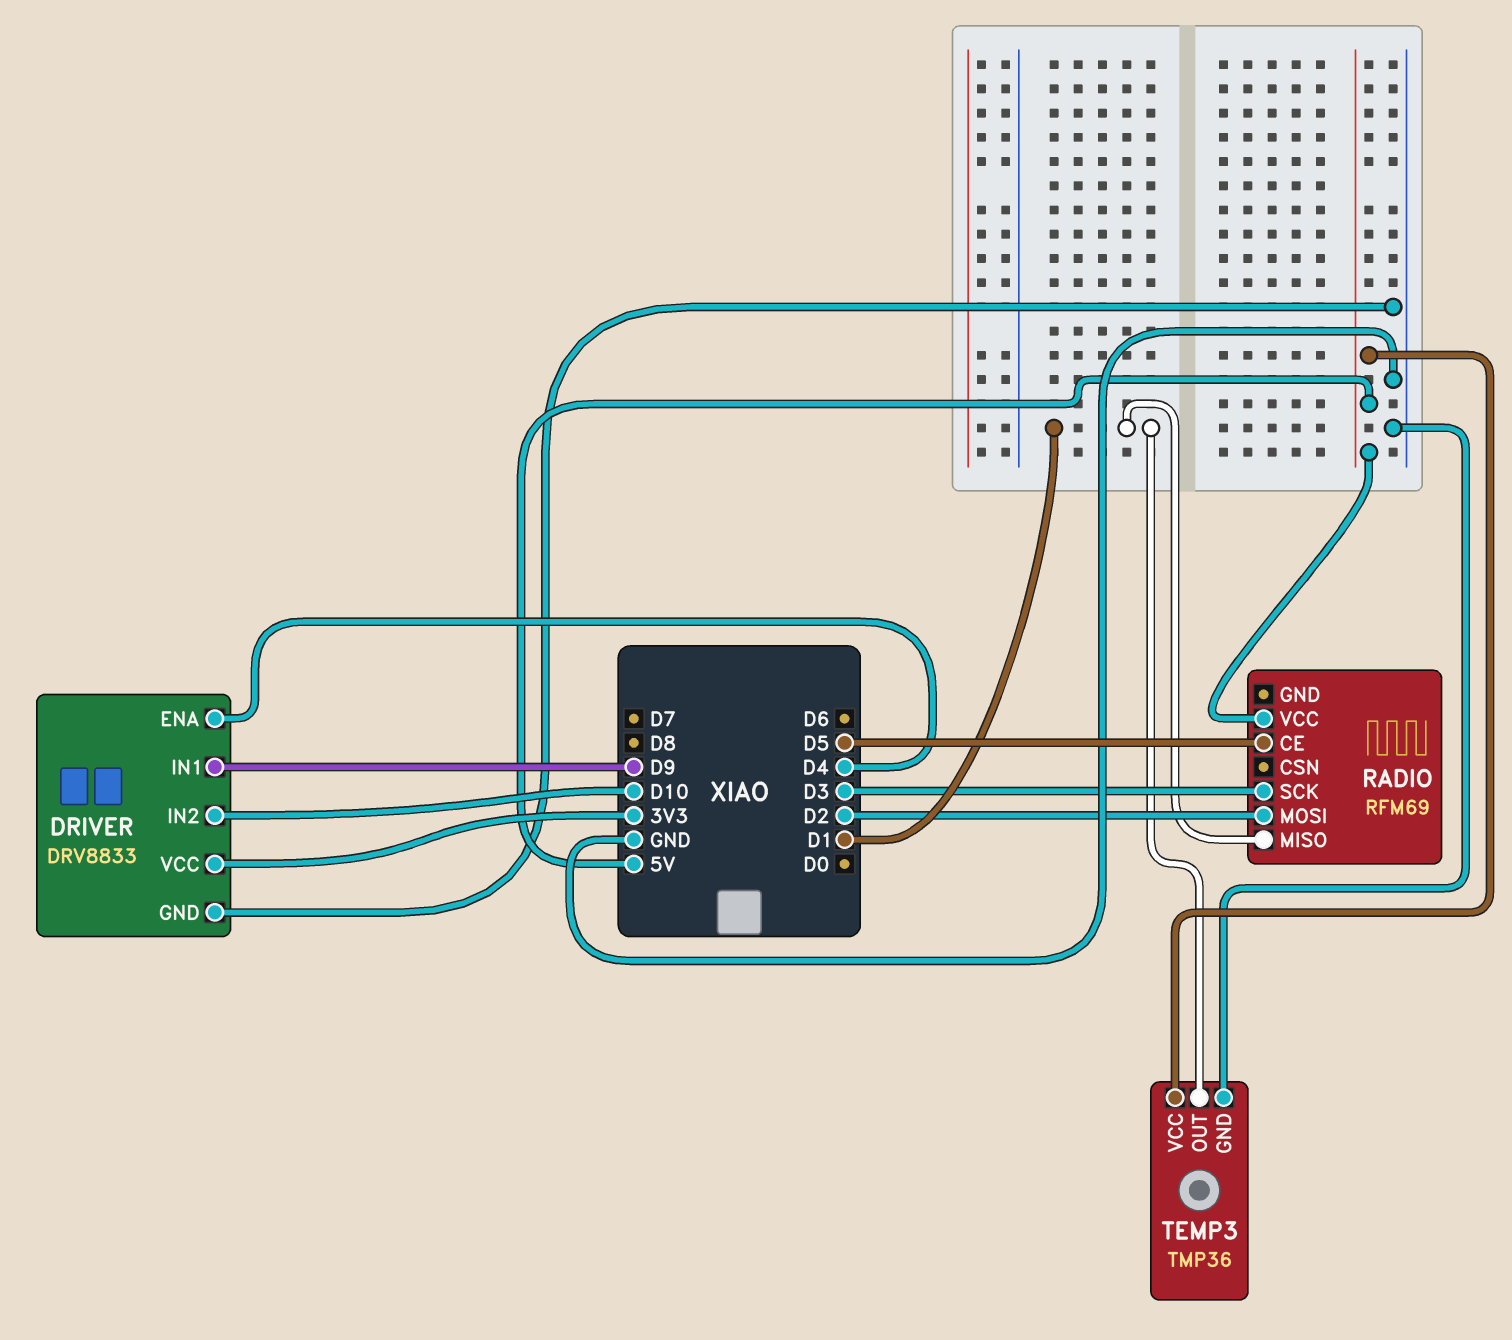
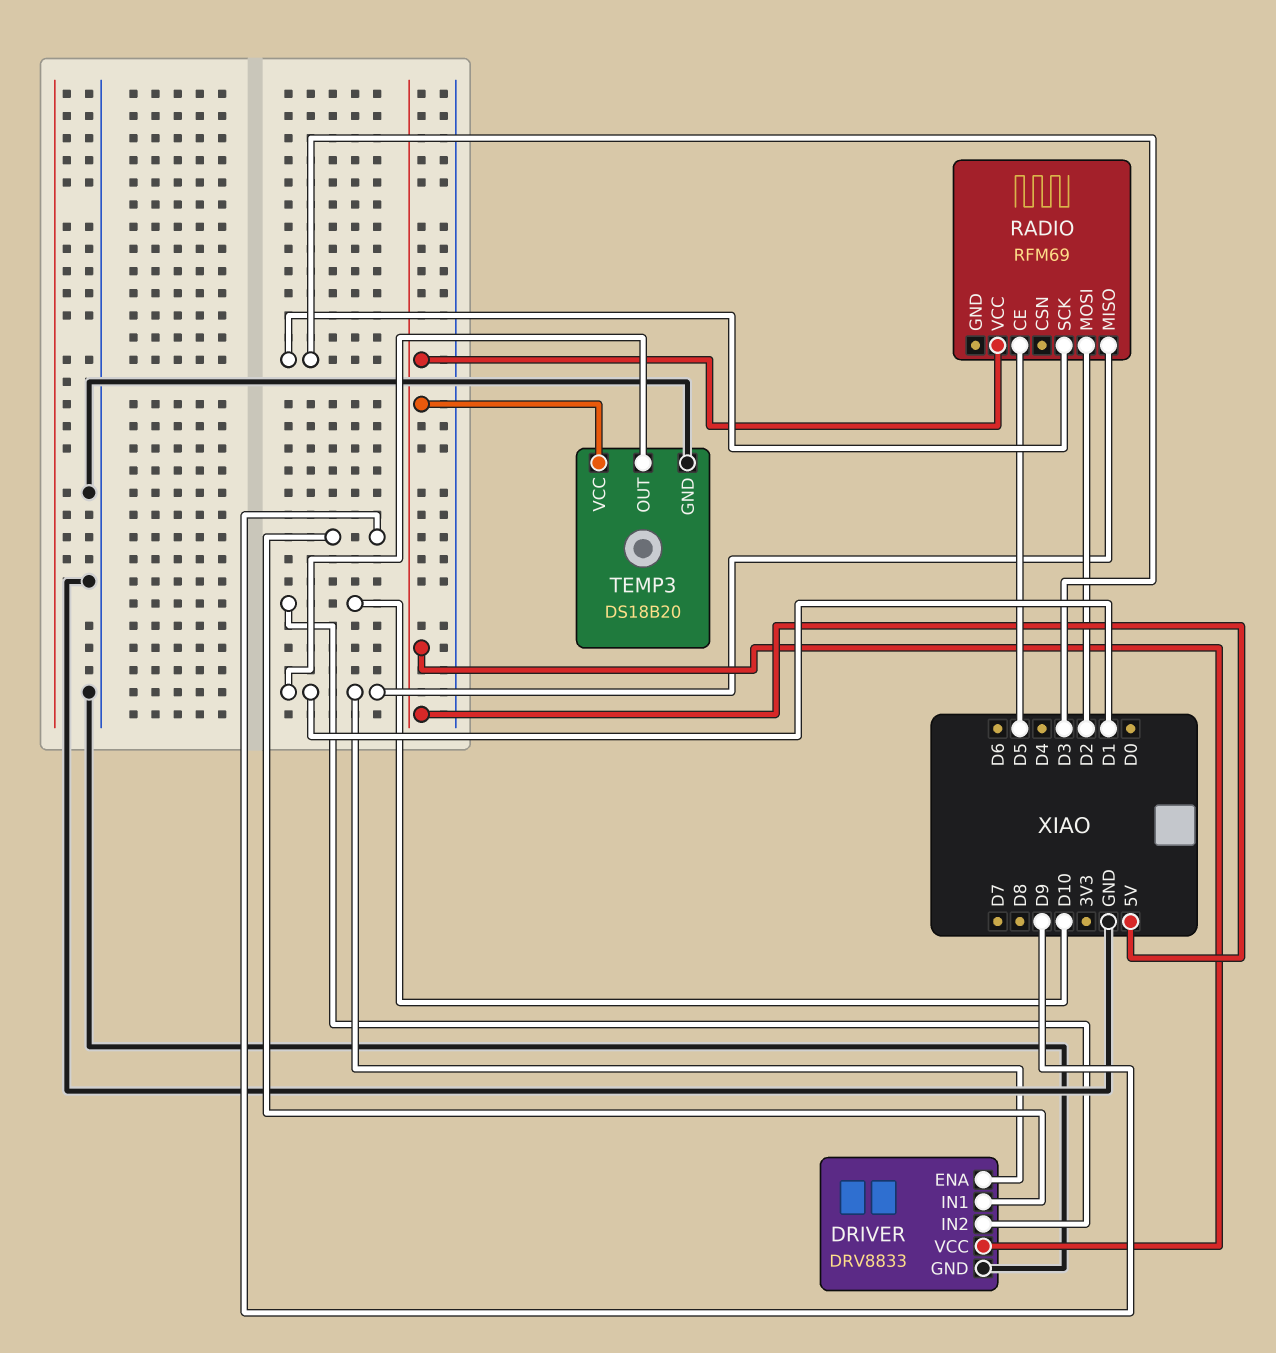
DRIVER pin ENA: D4 -> D1
DRIVER pin VCC: 3V3 -> 5V
TEMP3: TMP36 -> DS18B20

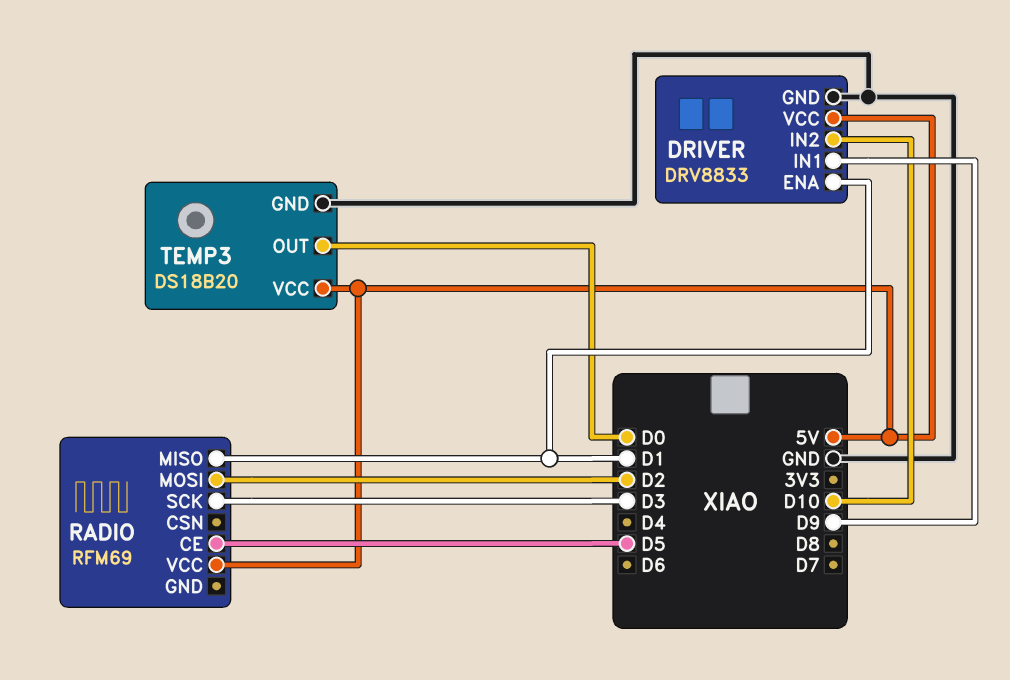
TEMP3 pin OUT: D1 -> D0

